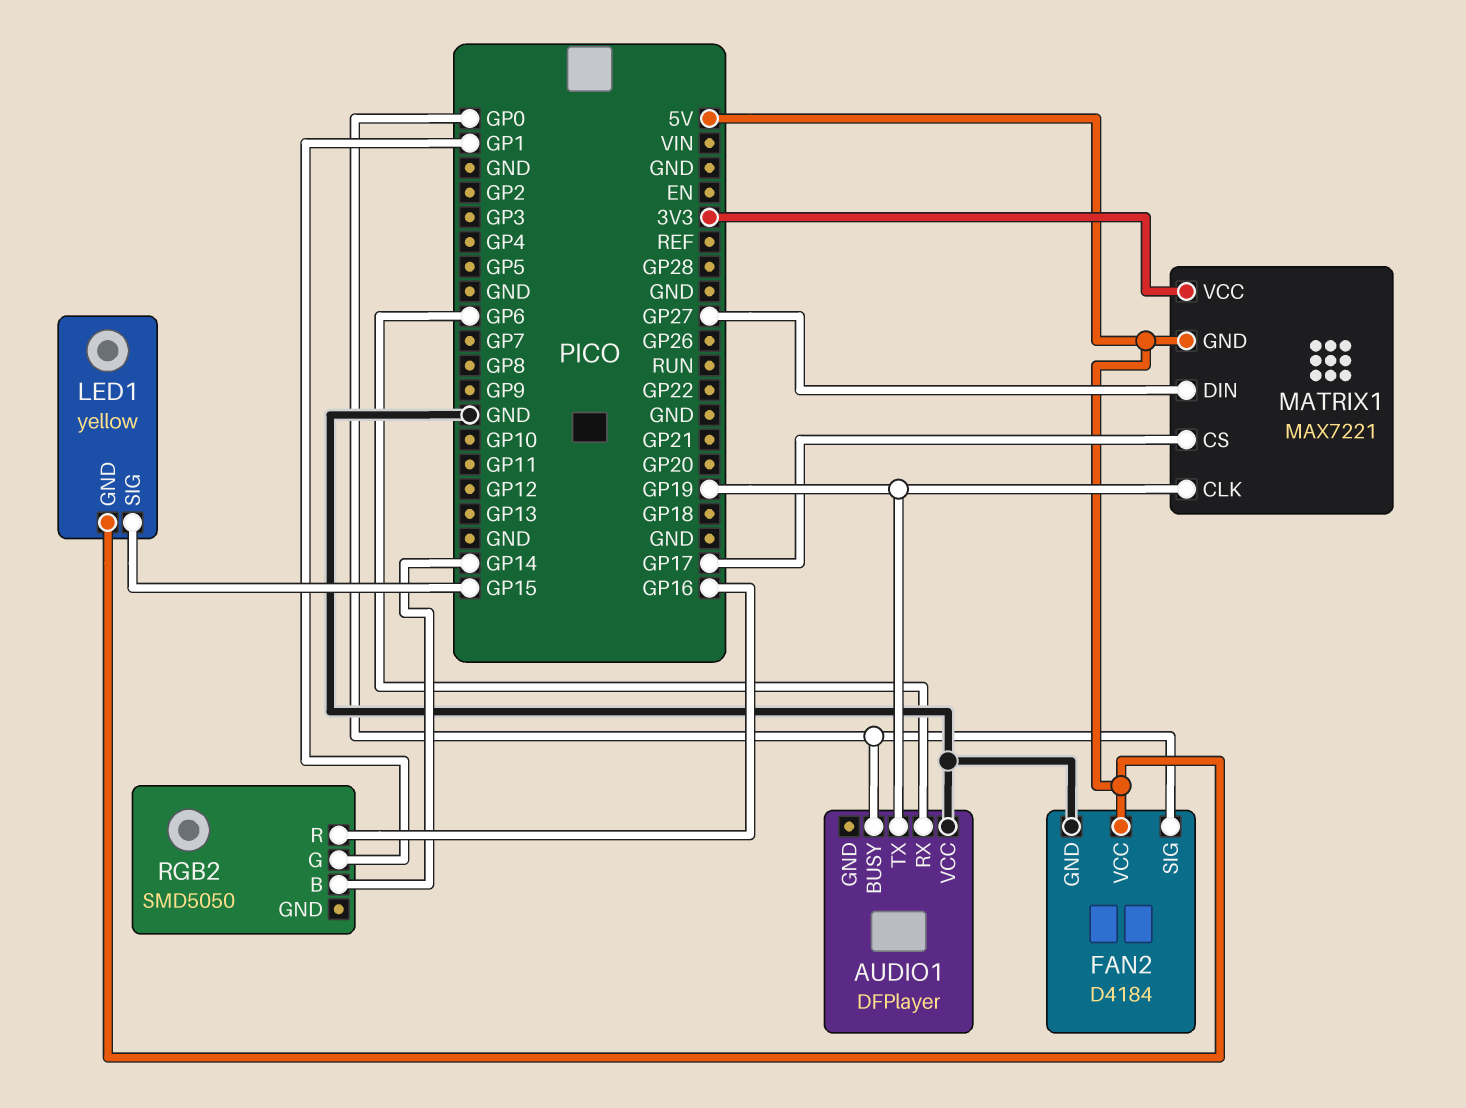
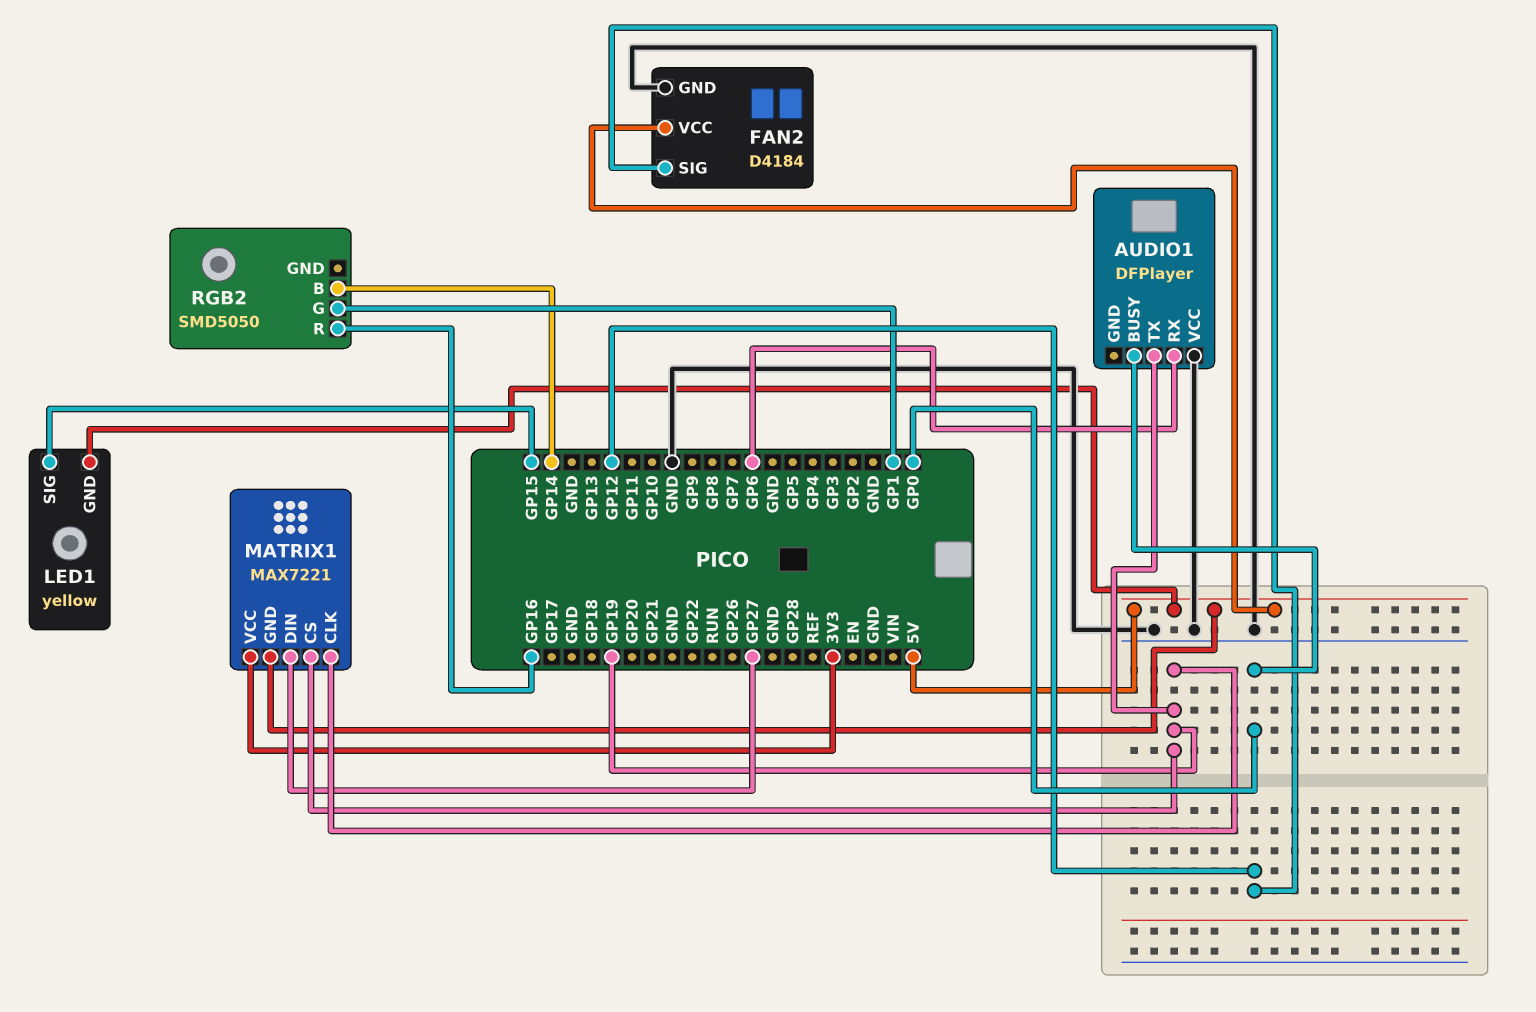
FAN2 pin SIG: GP0 -> GP12
MATRIX1 pin CS: GP17 -> GP19

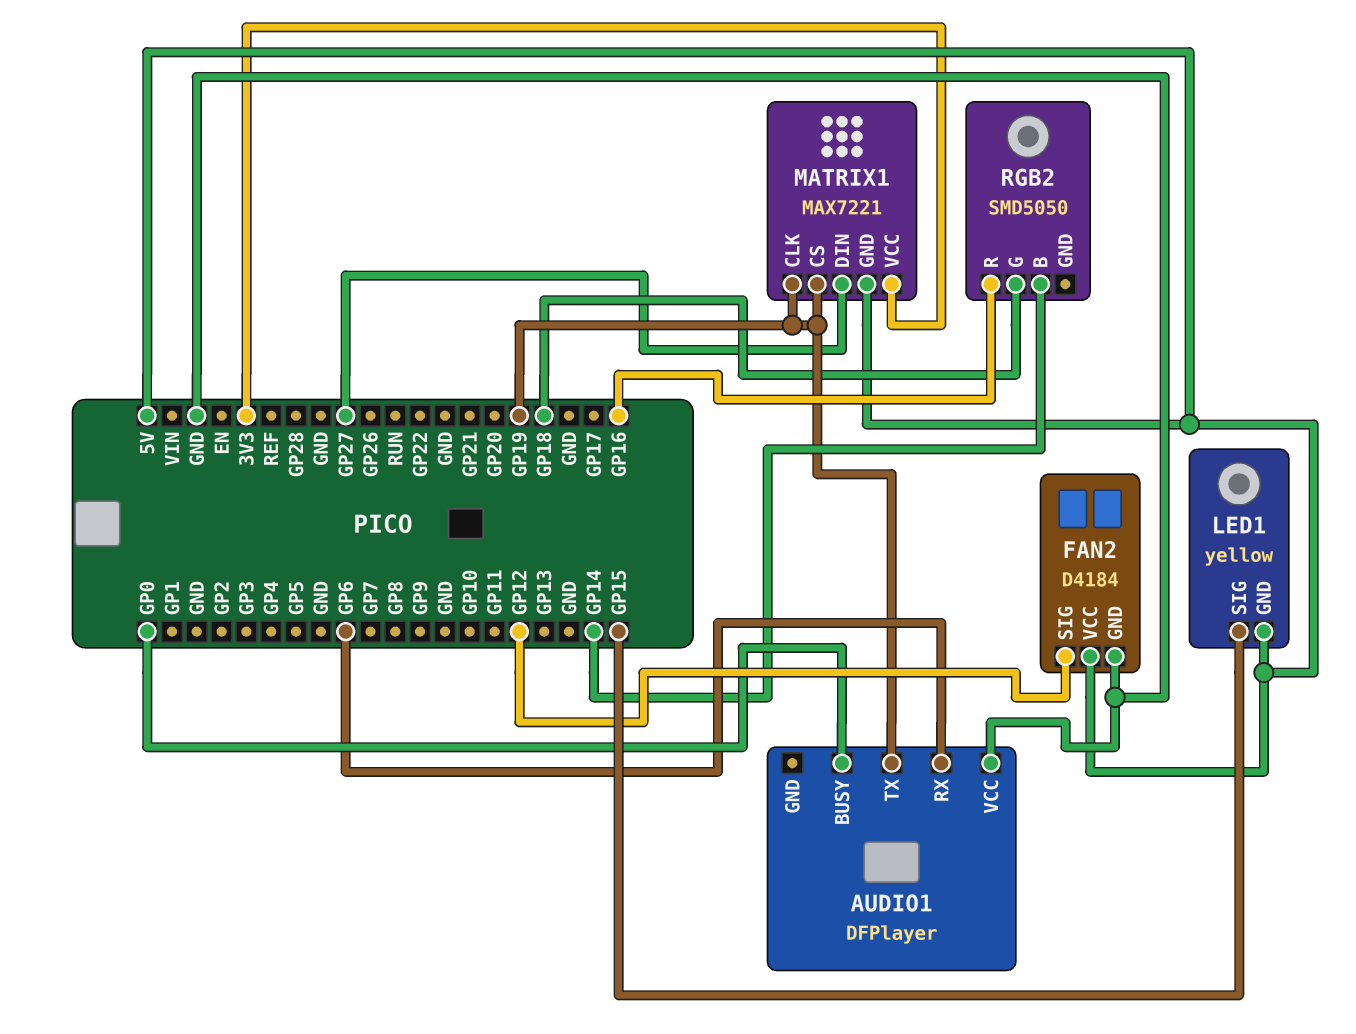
RGB2 pin G: GP1 -> GP18

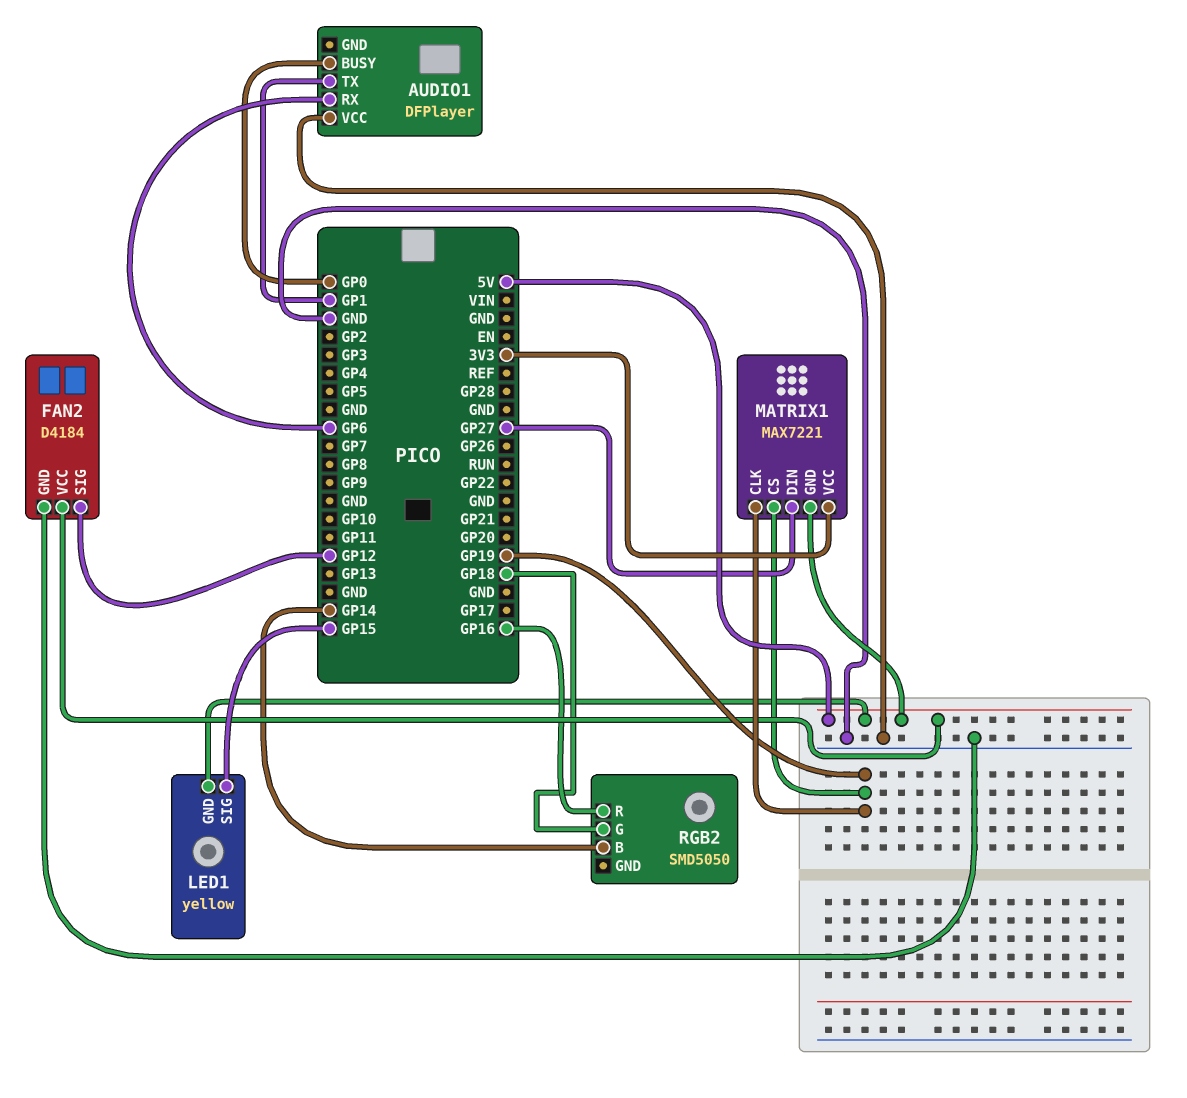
AUDIO1 pin TX: GP19 -> GP1

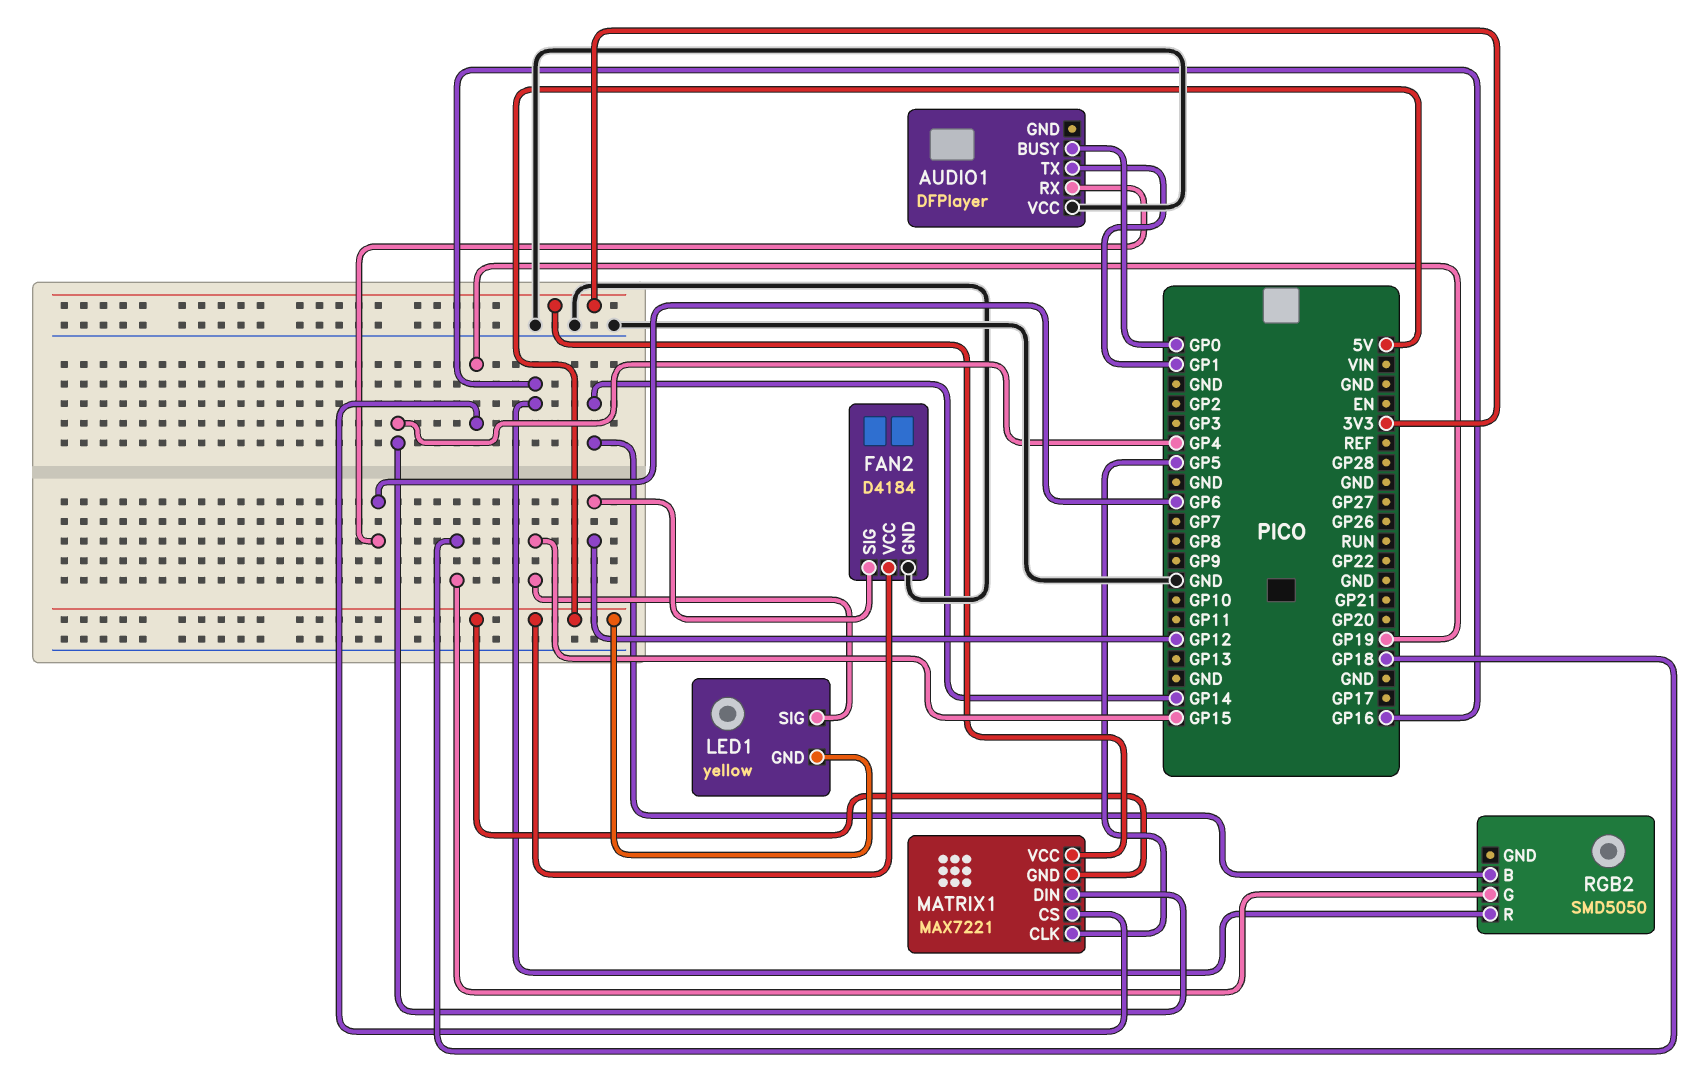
MATRIX1 pin CLK: GP19 -> GP5
MATRIX1 pin DIN: GP27 -> GP4

